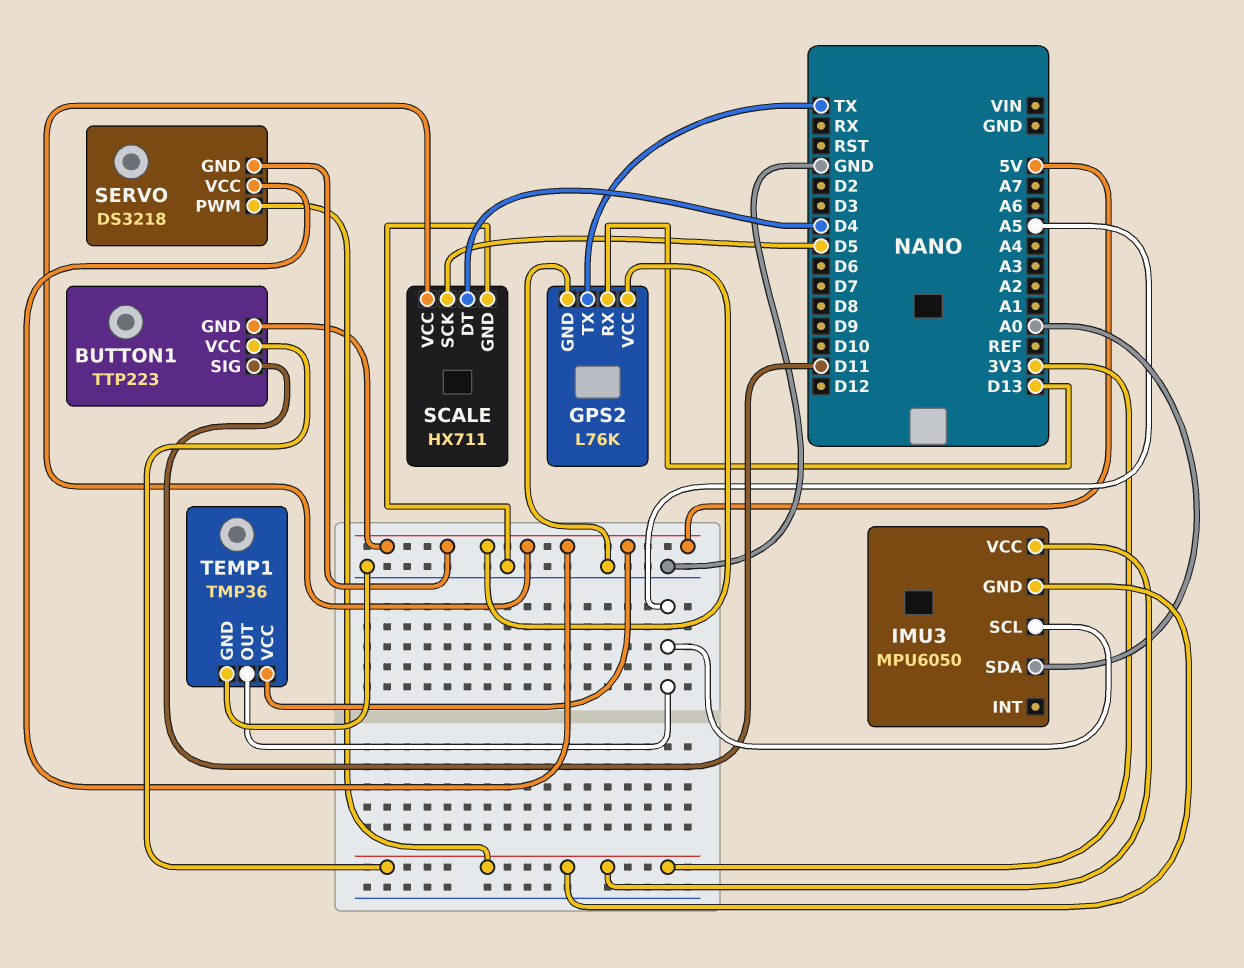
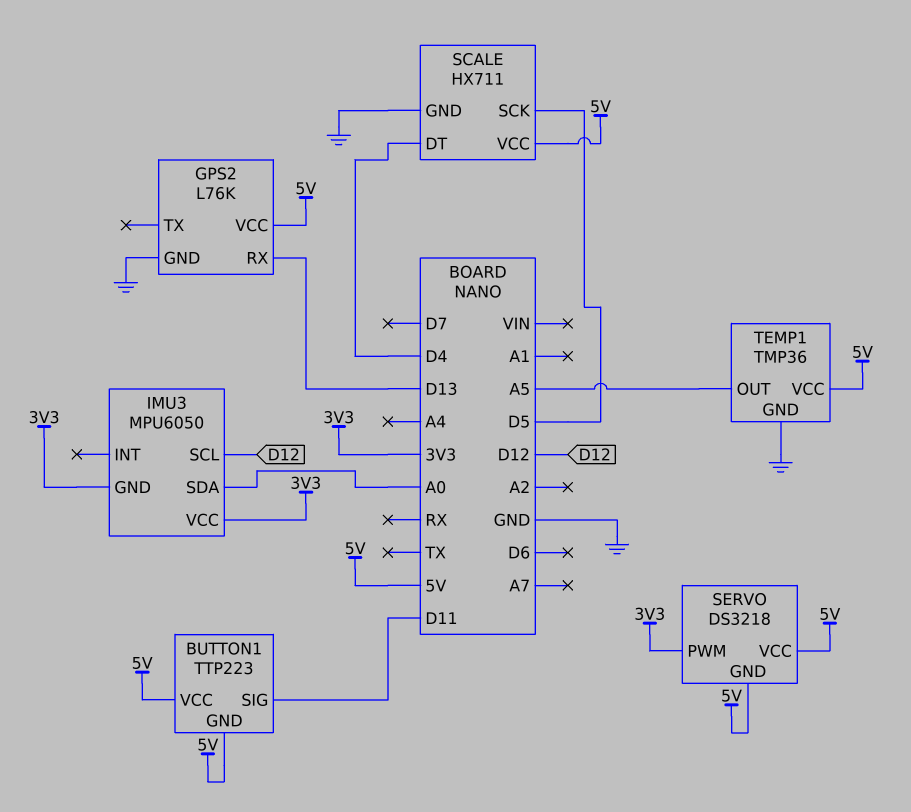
BUTTON1 pin VCC: 3V3 -> 5V
GPS2 pin TX: TX -> none
IMU3 pin SCL: A5 -> D12

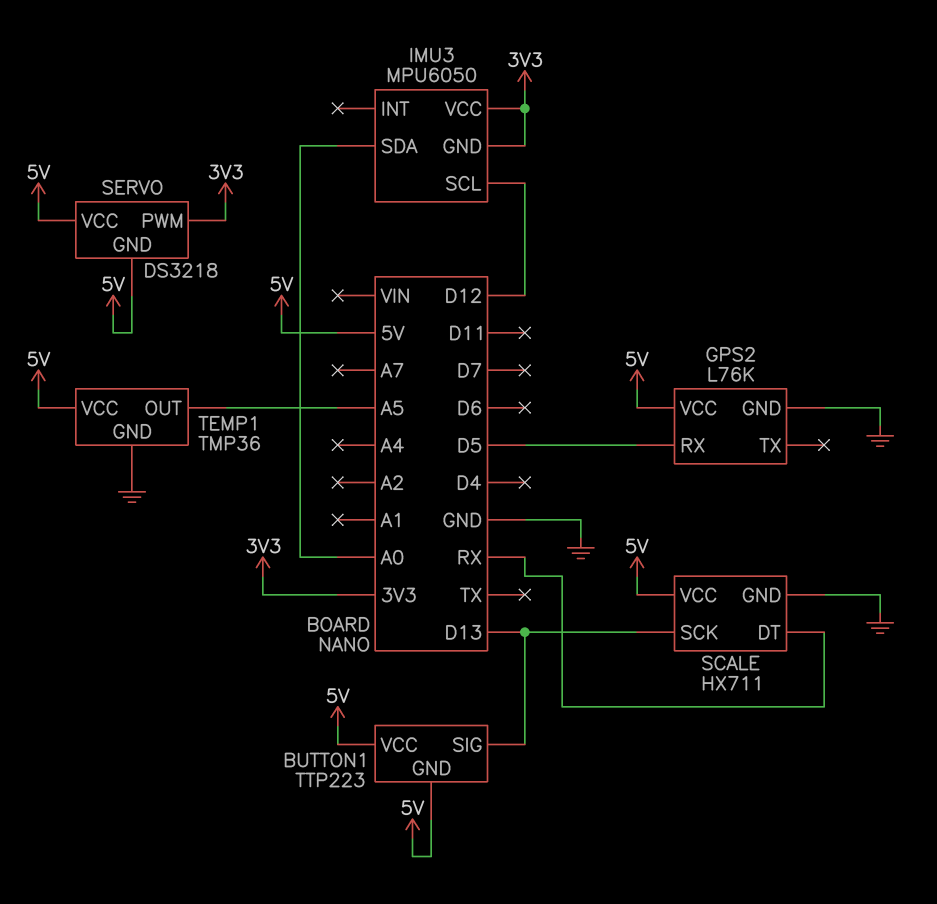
BUTTON1 pin SIG: D11 -> D13
GPS2 pin RX: D13 -> D5
SCALE pin DT: D4 -> RX
SCALE pin SCK: D5 -> D13

